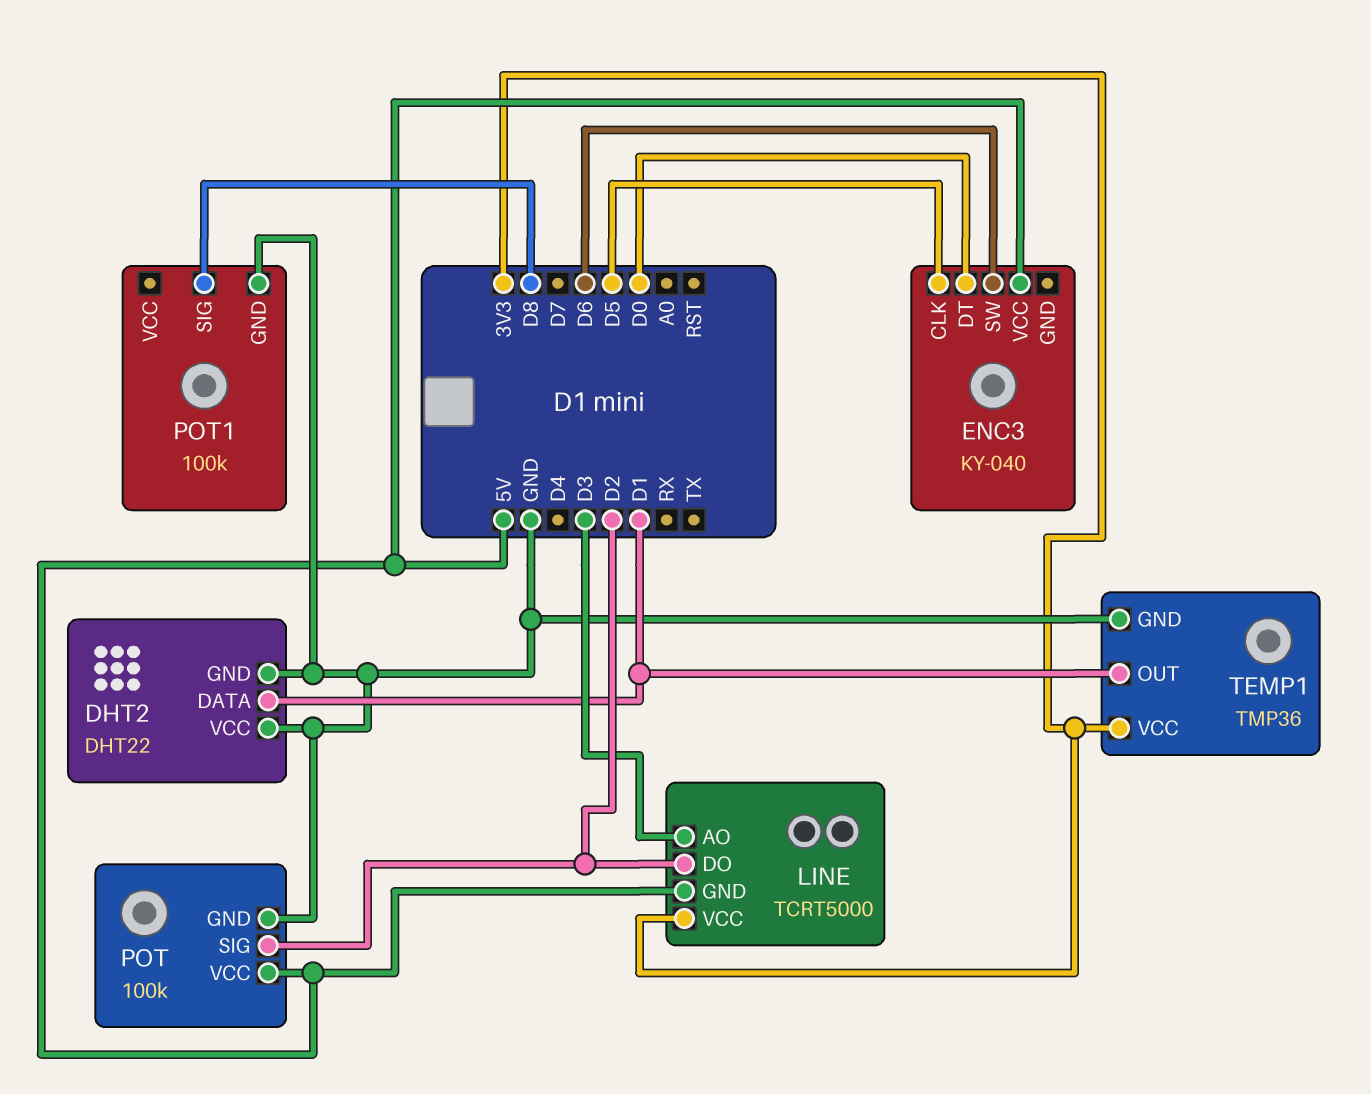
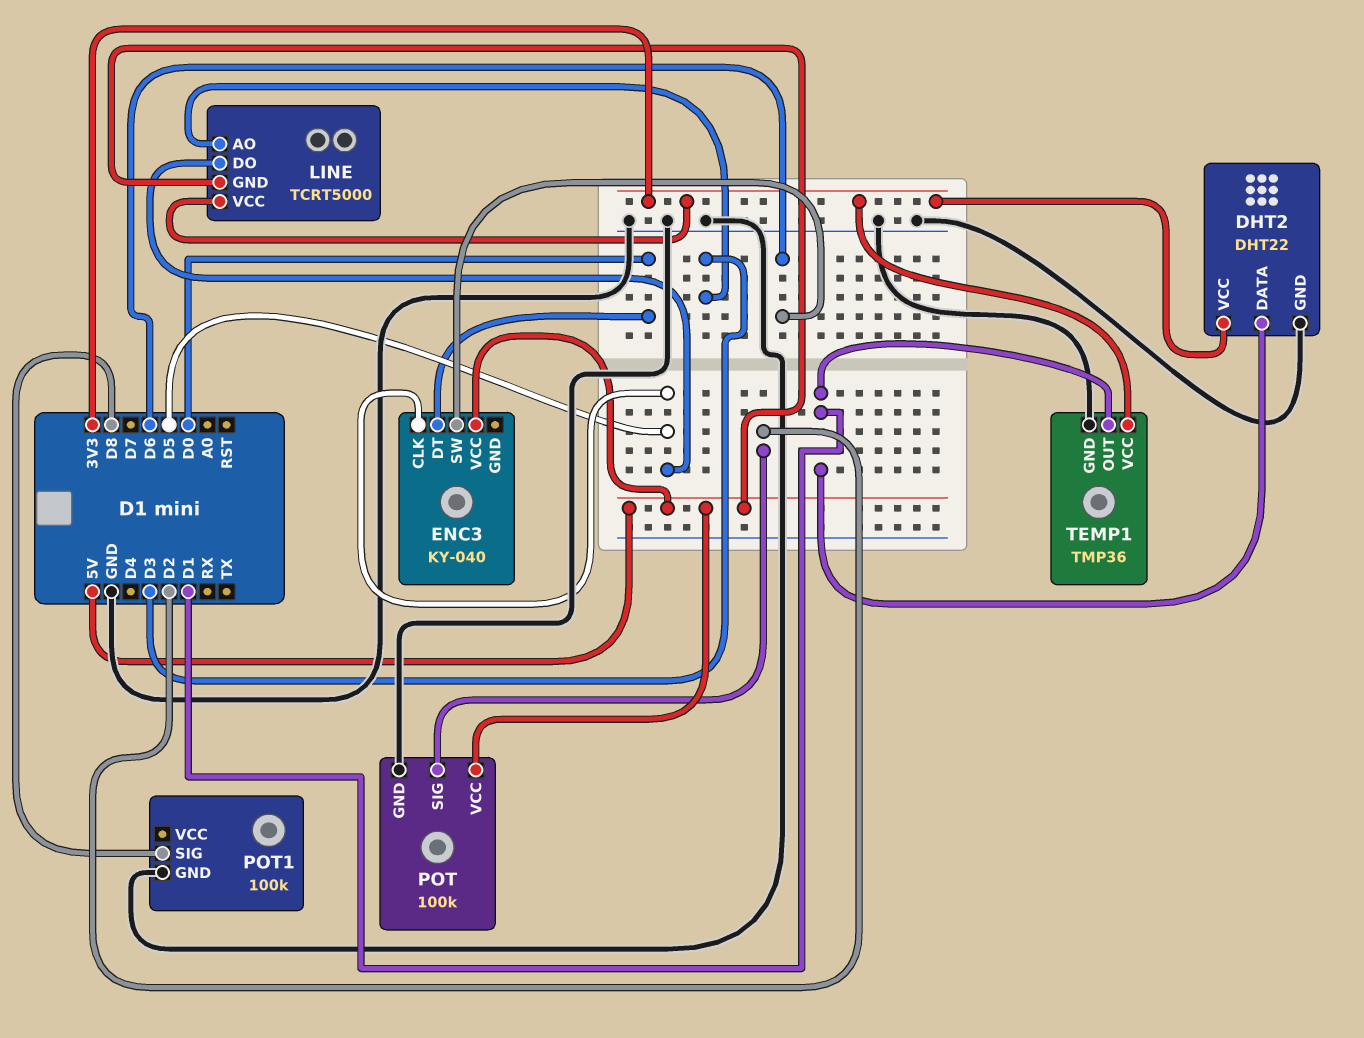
DHT2 pin VCC: GND -> 3V3
LINE pin DO: D2 -> D5

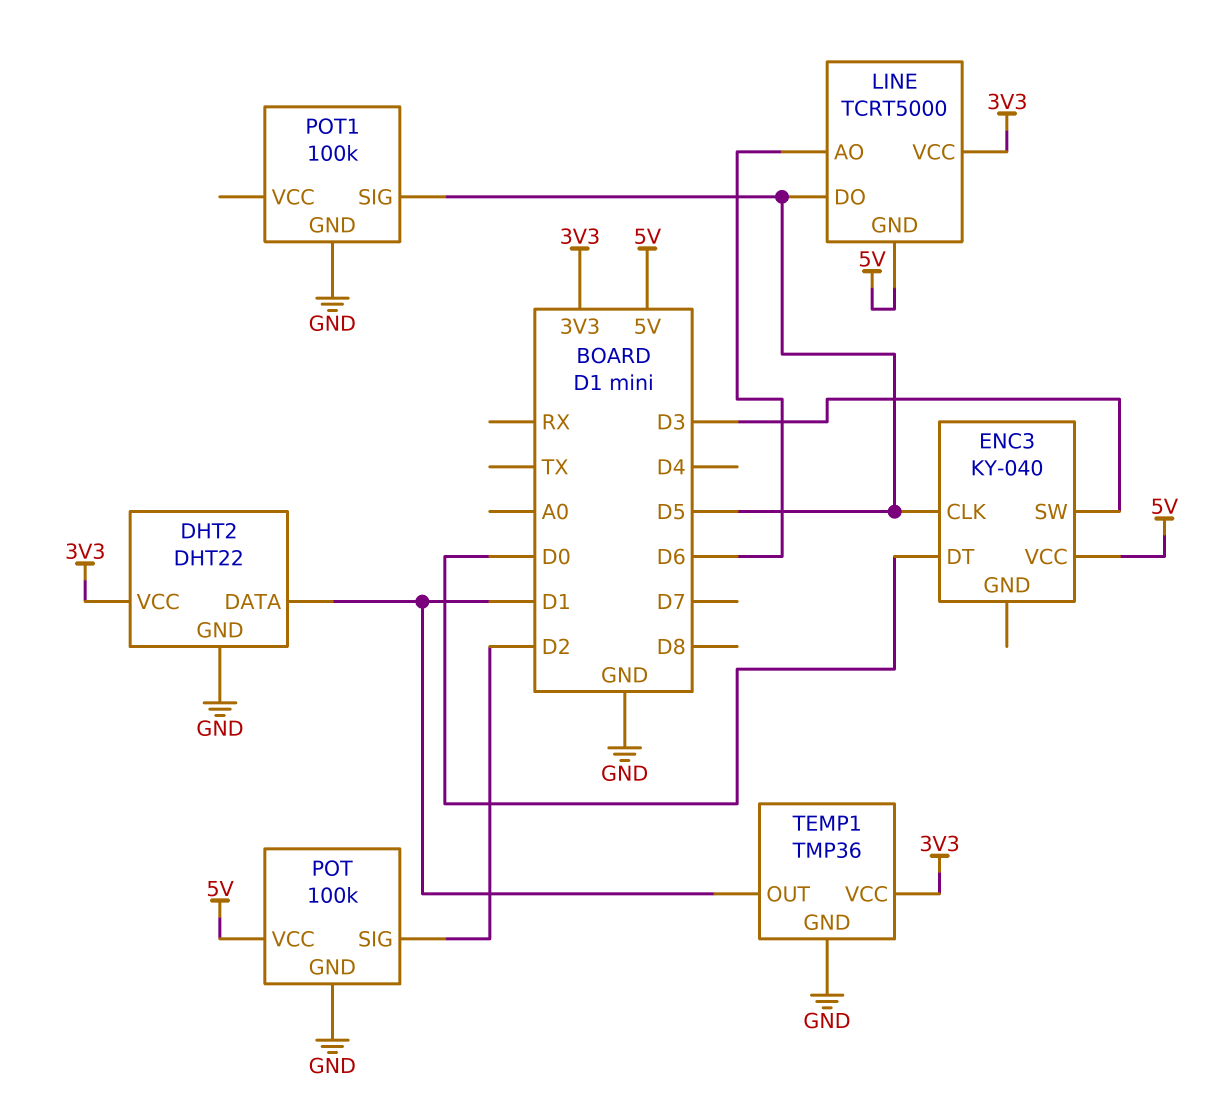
ENC3 pin SW: D6 -> D3
LINE pin AO: D3 -> D6
POT1 pin SIG: D8 -> D5

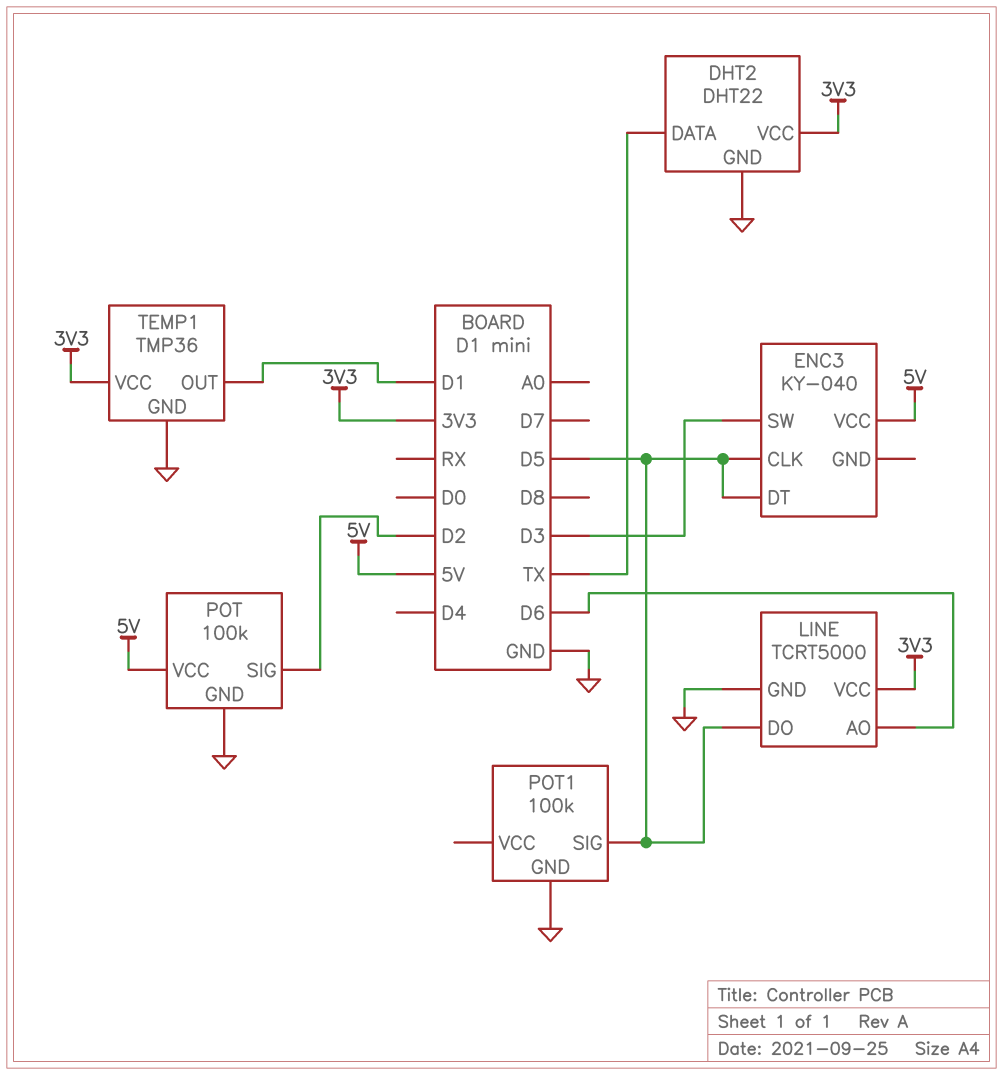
DHT2 pin DATA: D1 -> TX
ENC3 pin DT: D0 -> D5
LINE pin GND: 5V -> GND

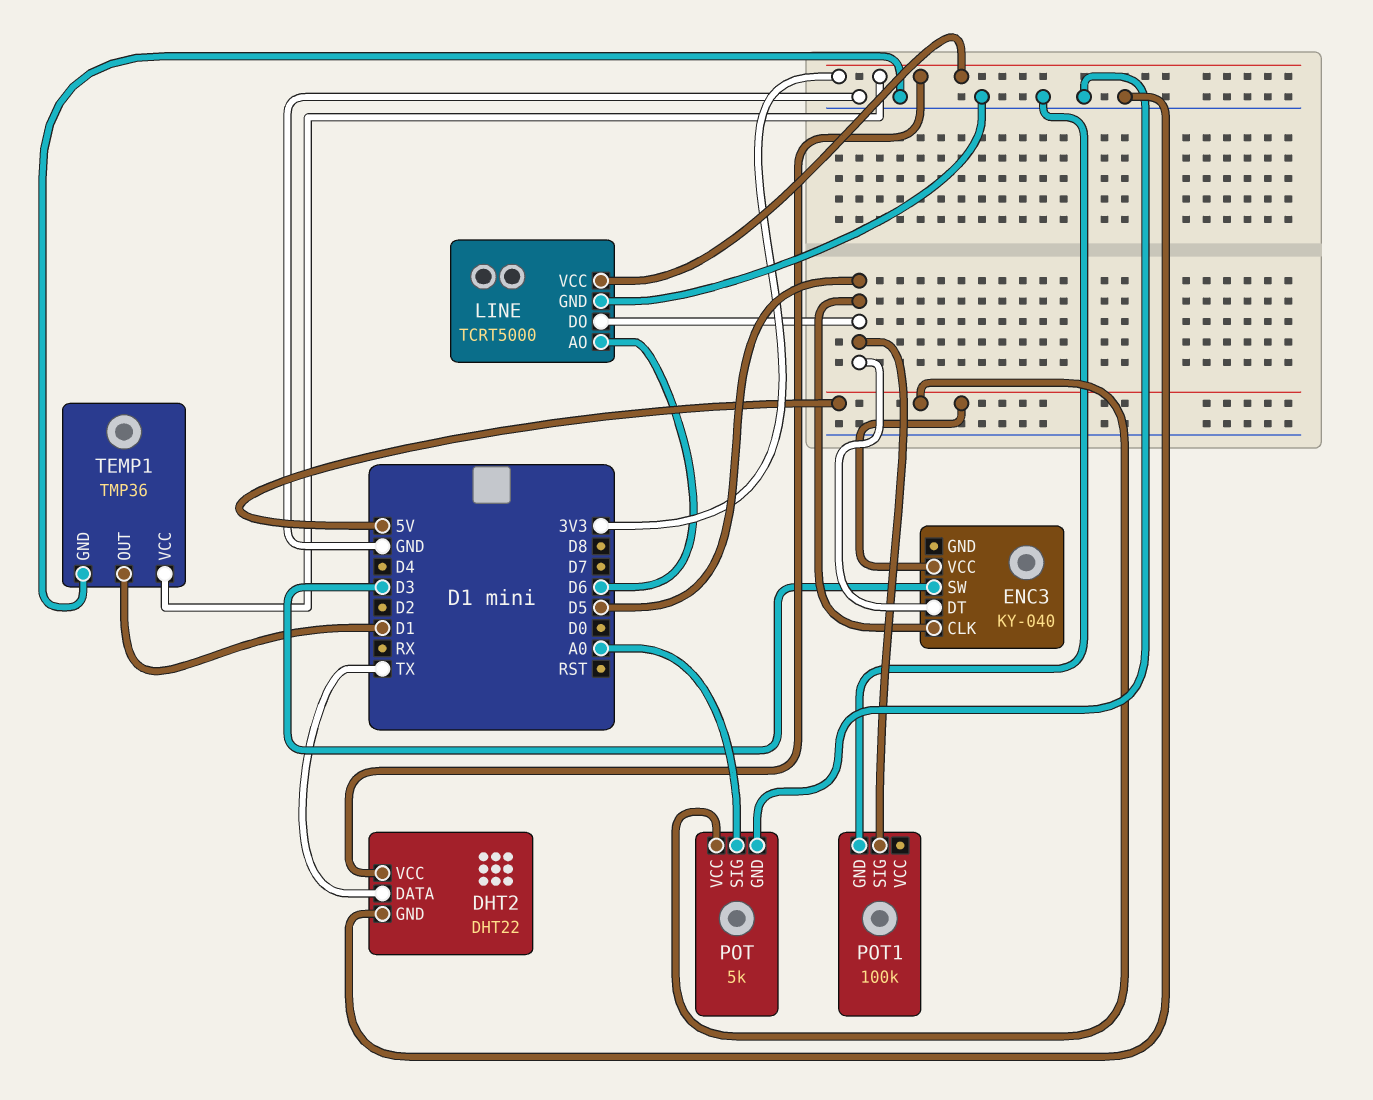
POT: 100k -> 5k
POT pin SIG: D2 -> A0

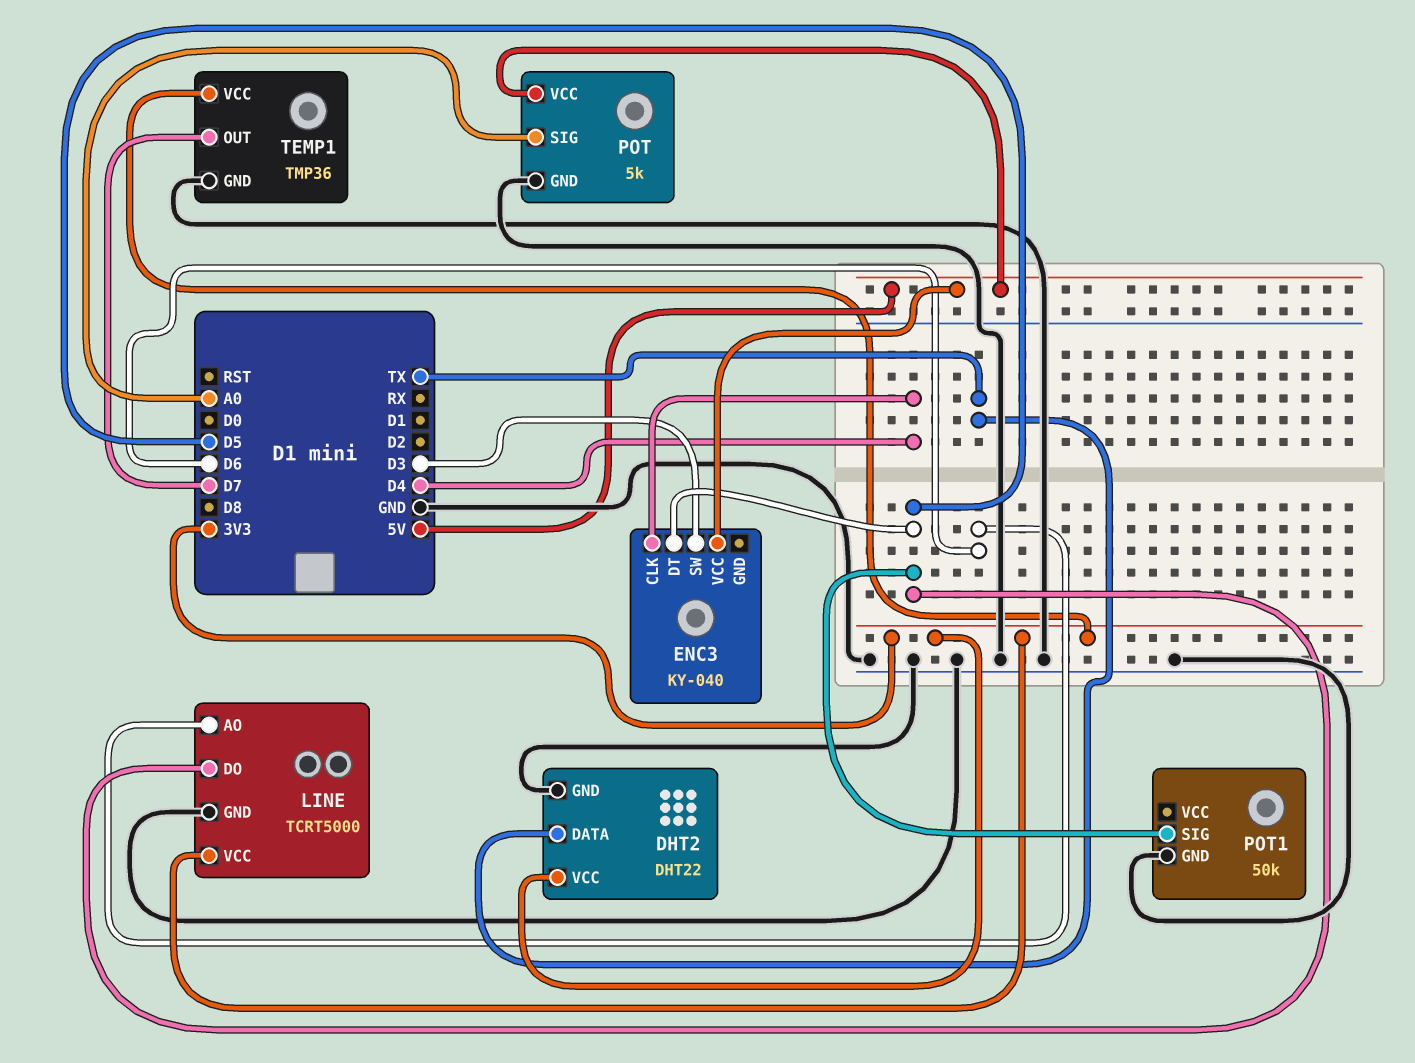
ENC3 pin CLK: D5 -> D4
POT1: 100k -> 50k
TEMP1 pin OUT: D1 -> D7

